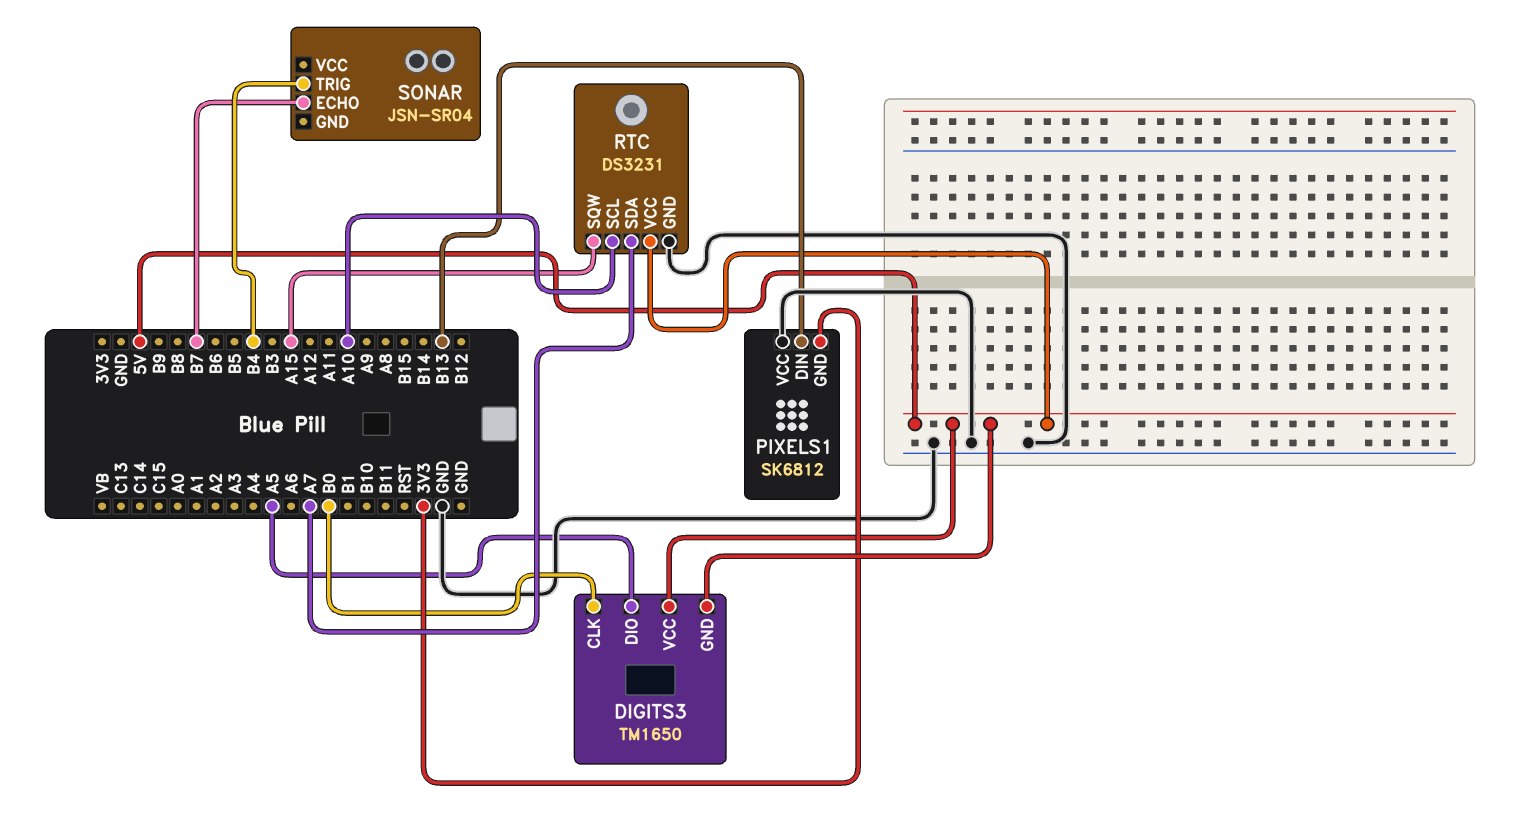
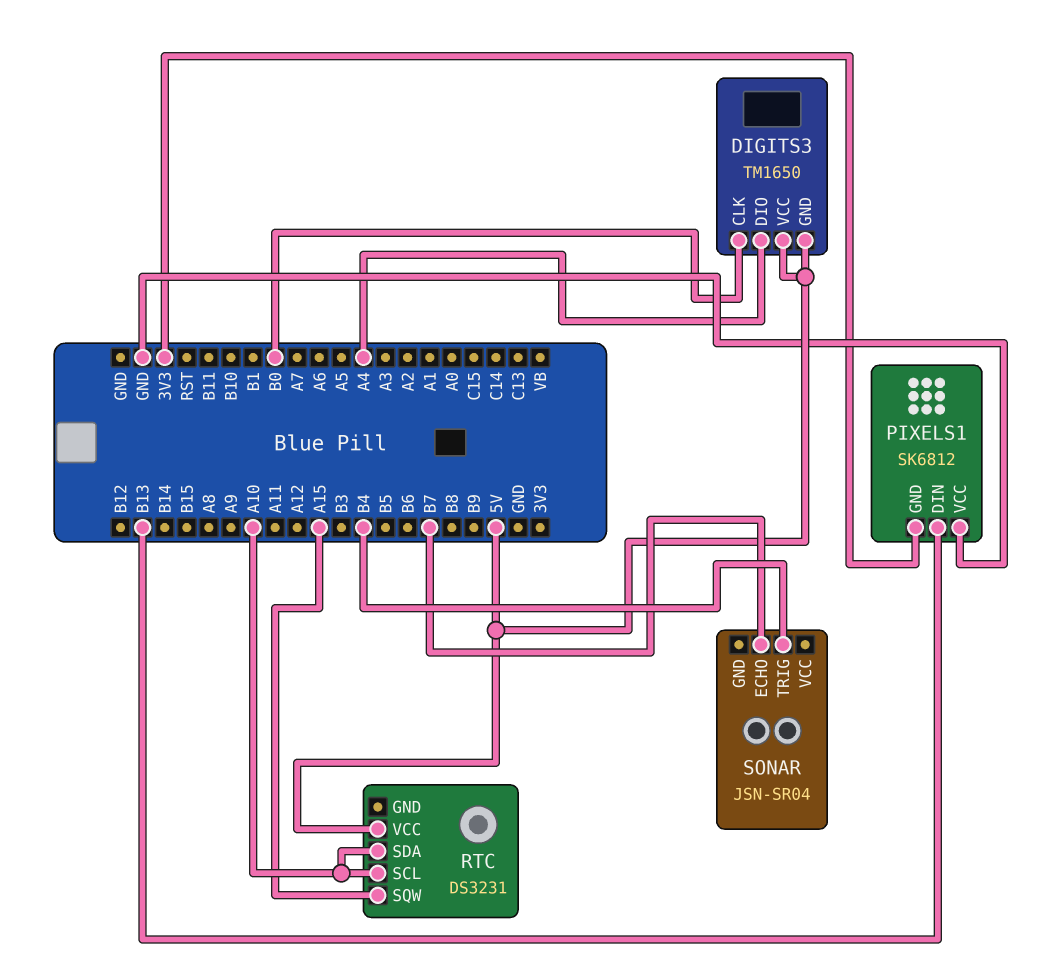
DIGITS3 pin DIO: A5 -> A4
RTC pin GND: GND -> none
RTC pin SDA: A7 -> A10

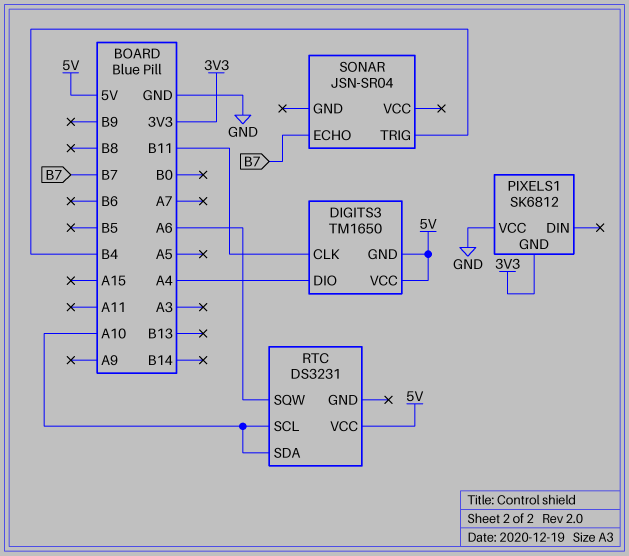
DIGITS3 pin CLK: B0 -> B11
PIXELS1 pin DIN: B13 -> none
RTC pin SQW: A15 -> A6

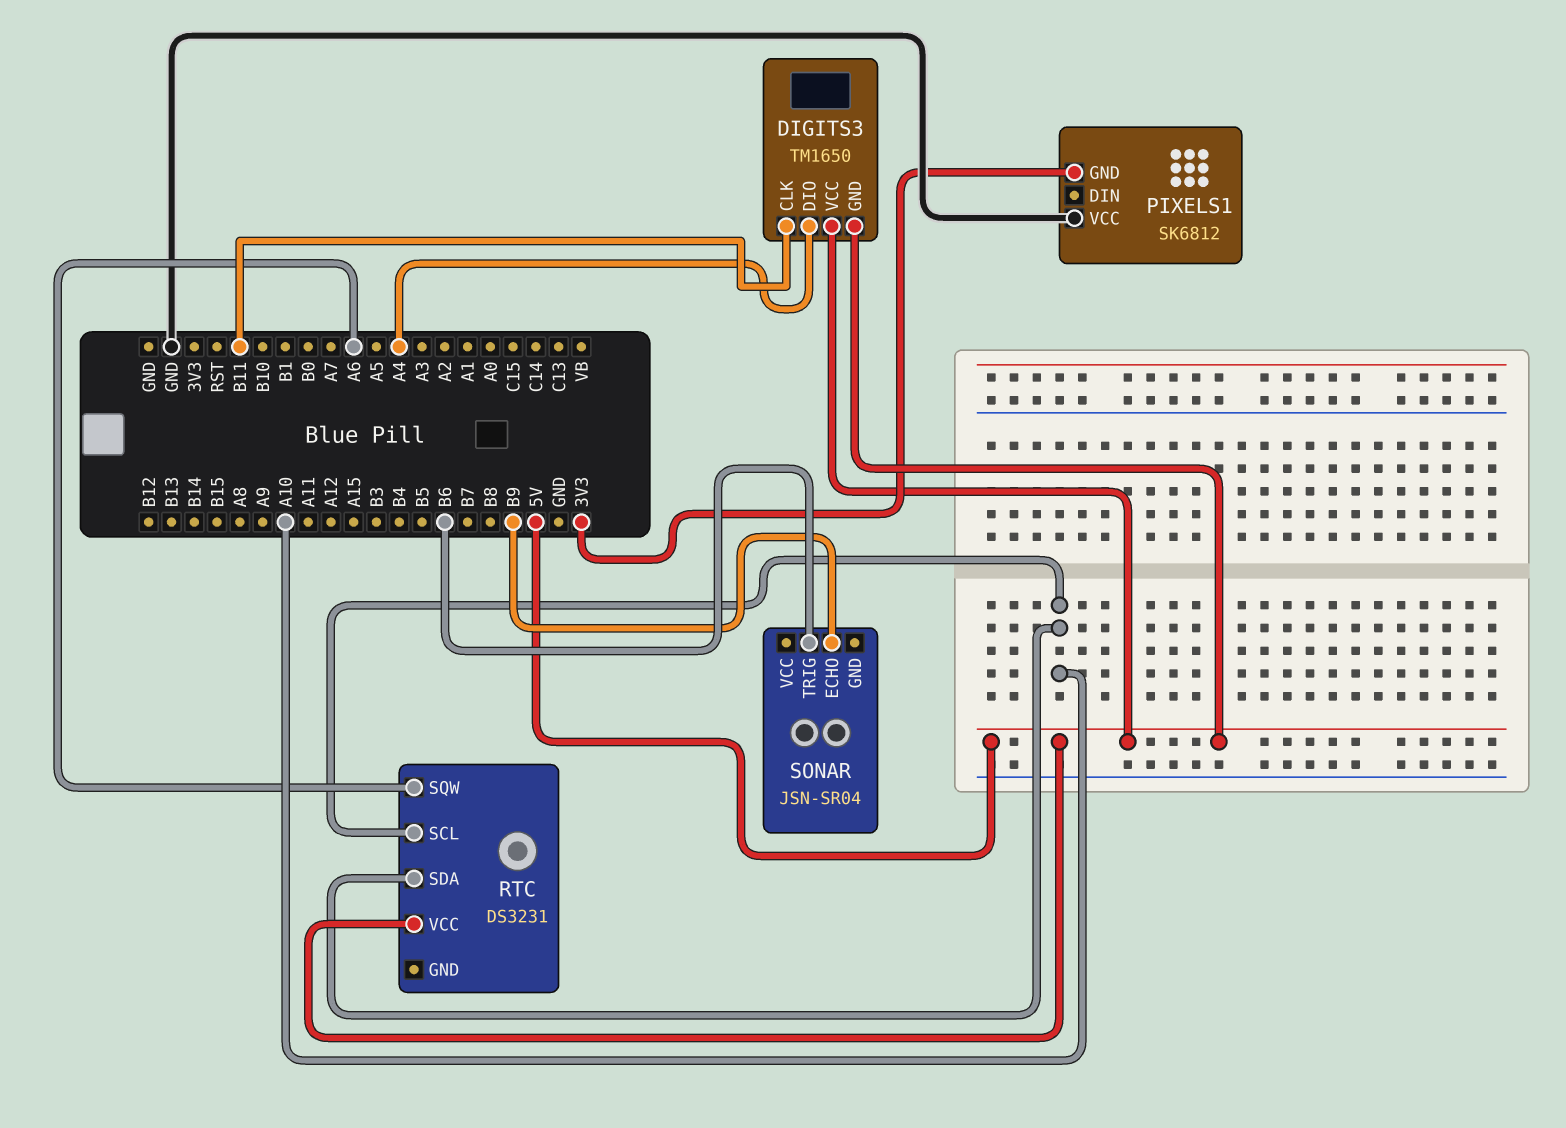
SONAR pin ECHO: B7 -> B9
SONAR pin TRIG: B4 -> B6

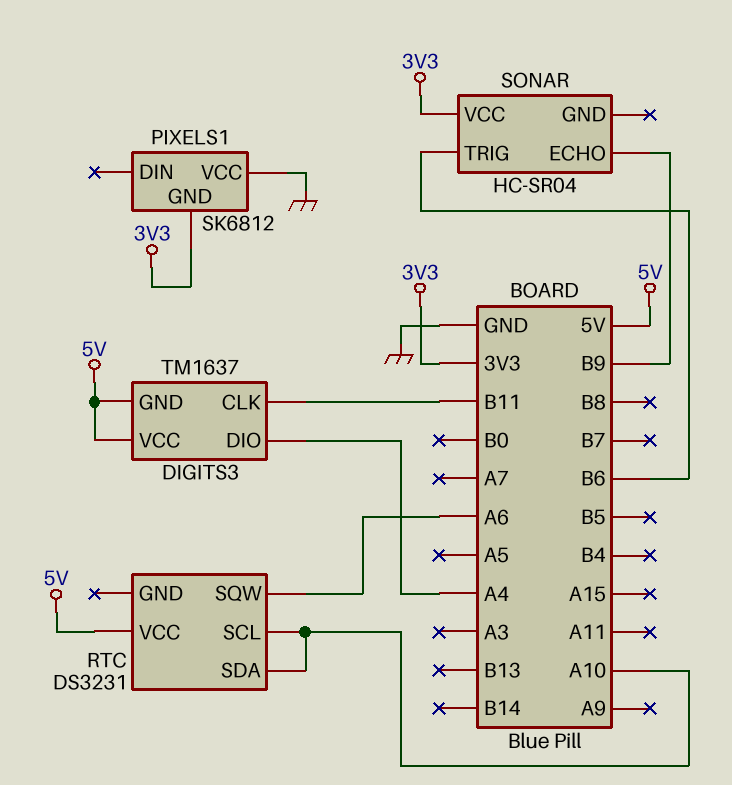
DIGITS3: TM1650 -> TM1637
SONAR: JSN-SR04 -> HC-SR04
SONAR pin VCC: none -> 3V3

